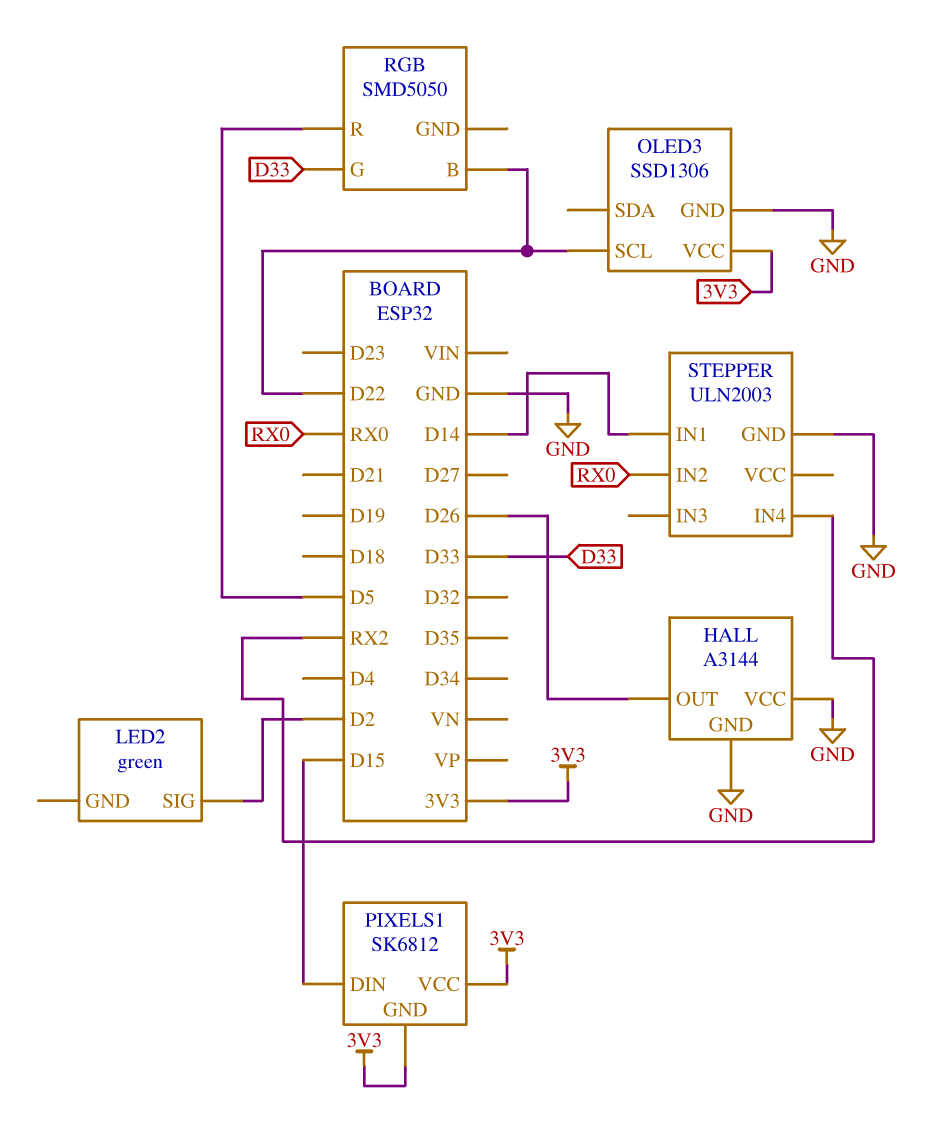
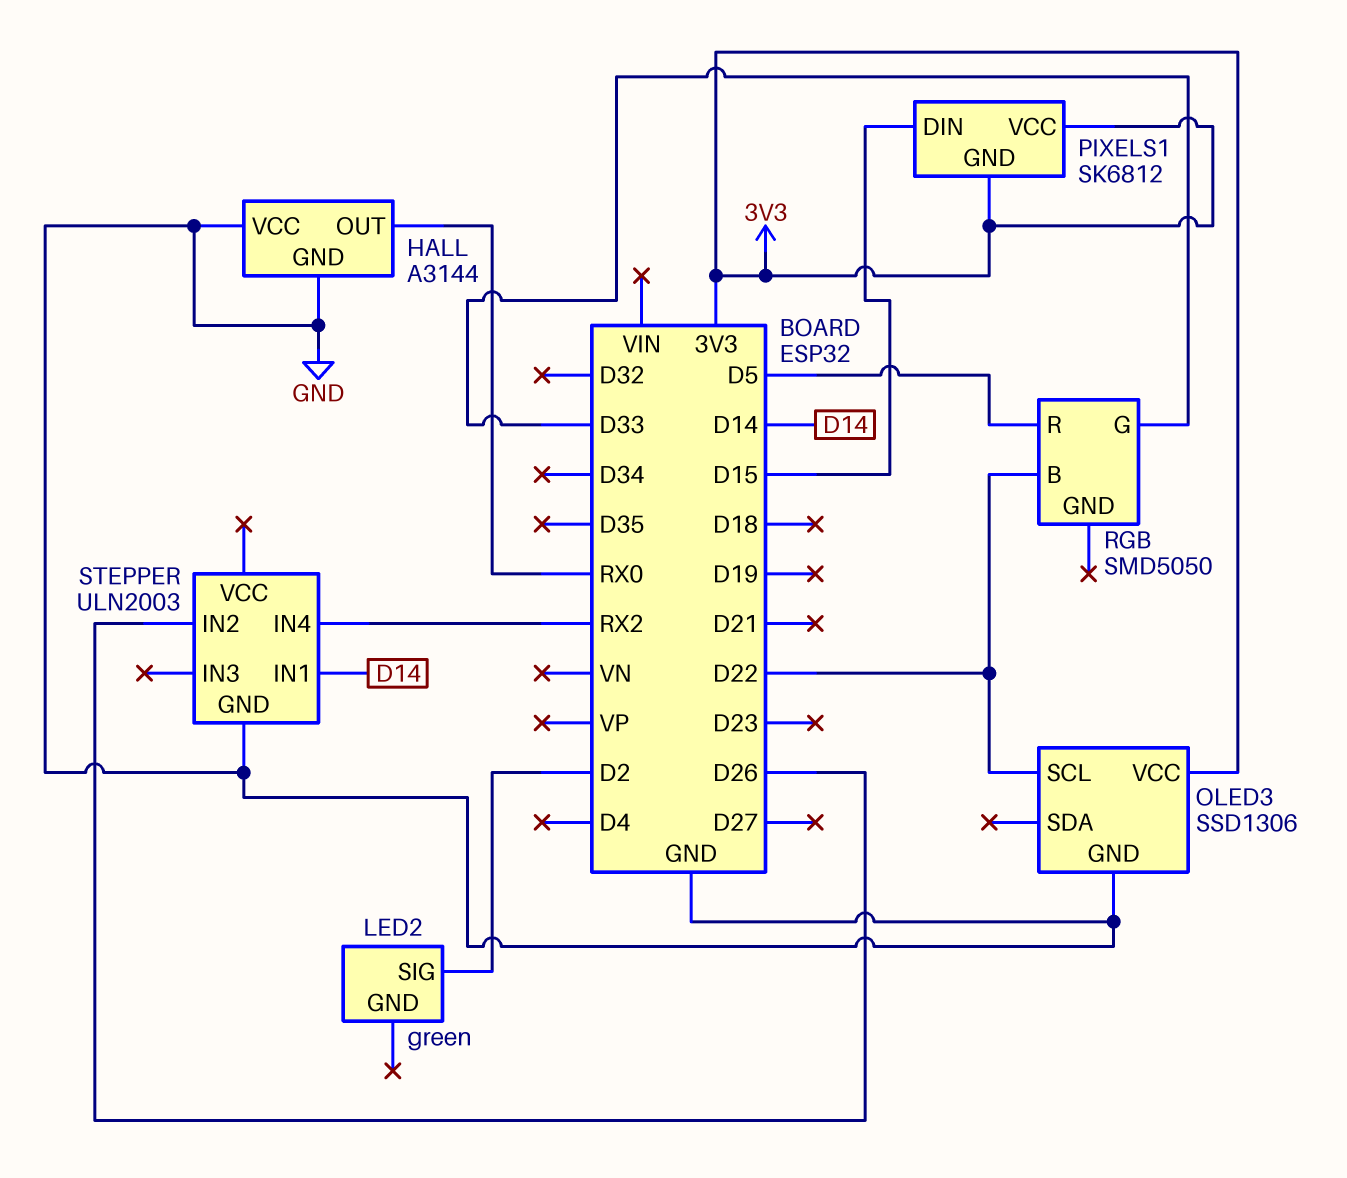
HALL pin OUT: D26 -> RX0
STEPPER pin IN2: RX0 -> D26

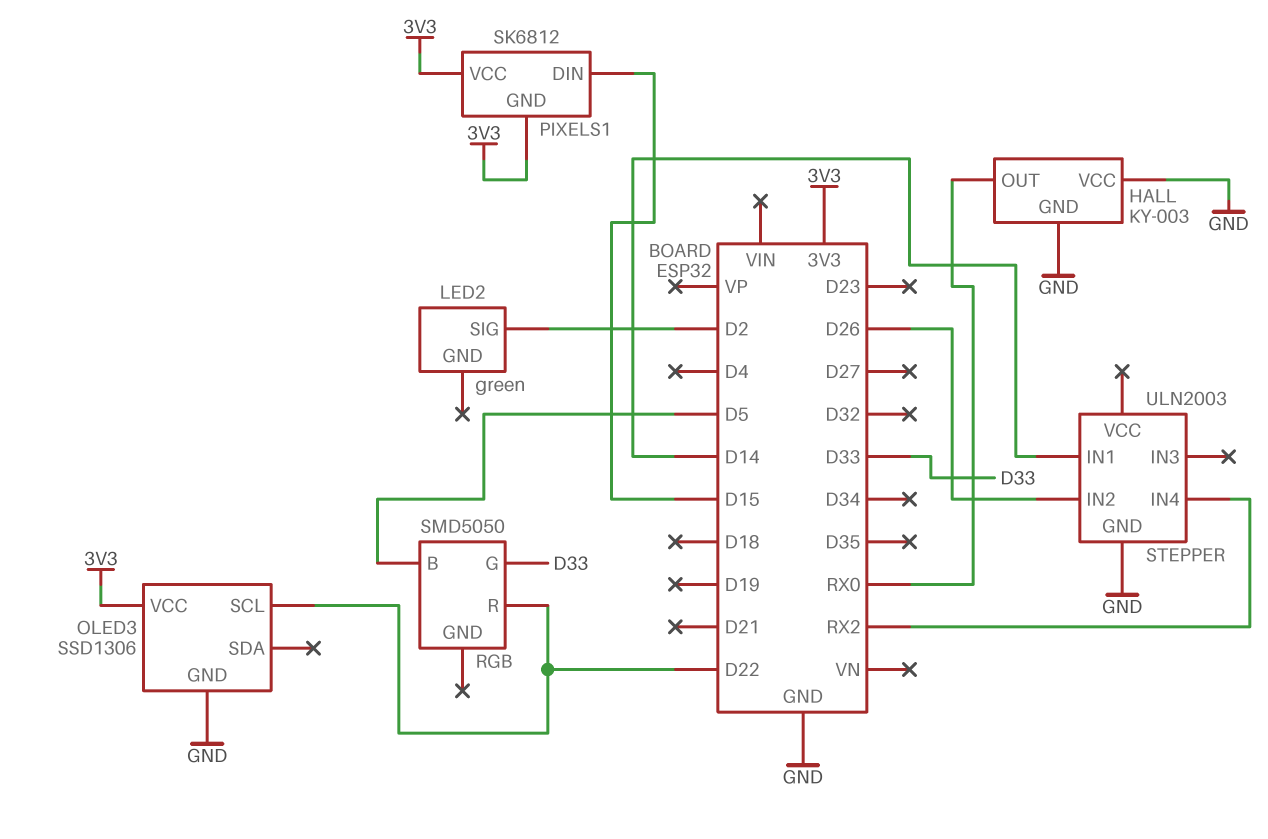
HALL: A3144 -> KY-003
RGB pin B: D22 -> D5
RGB pin R: D5 -> D22

